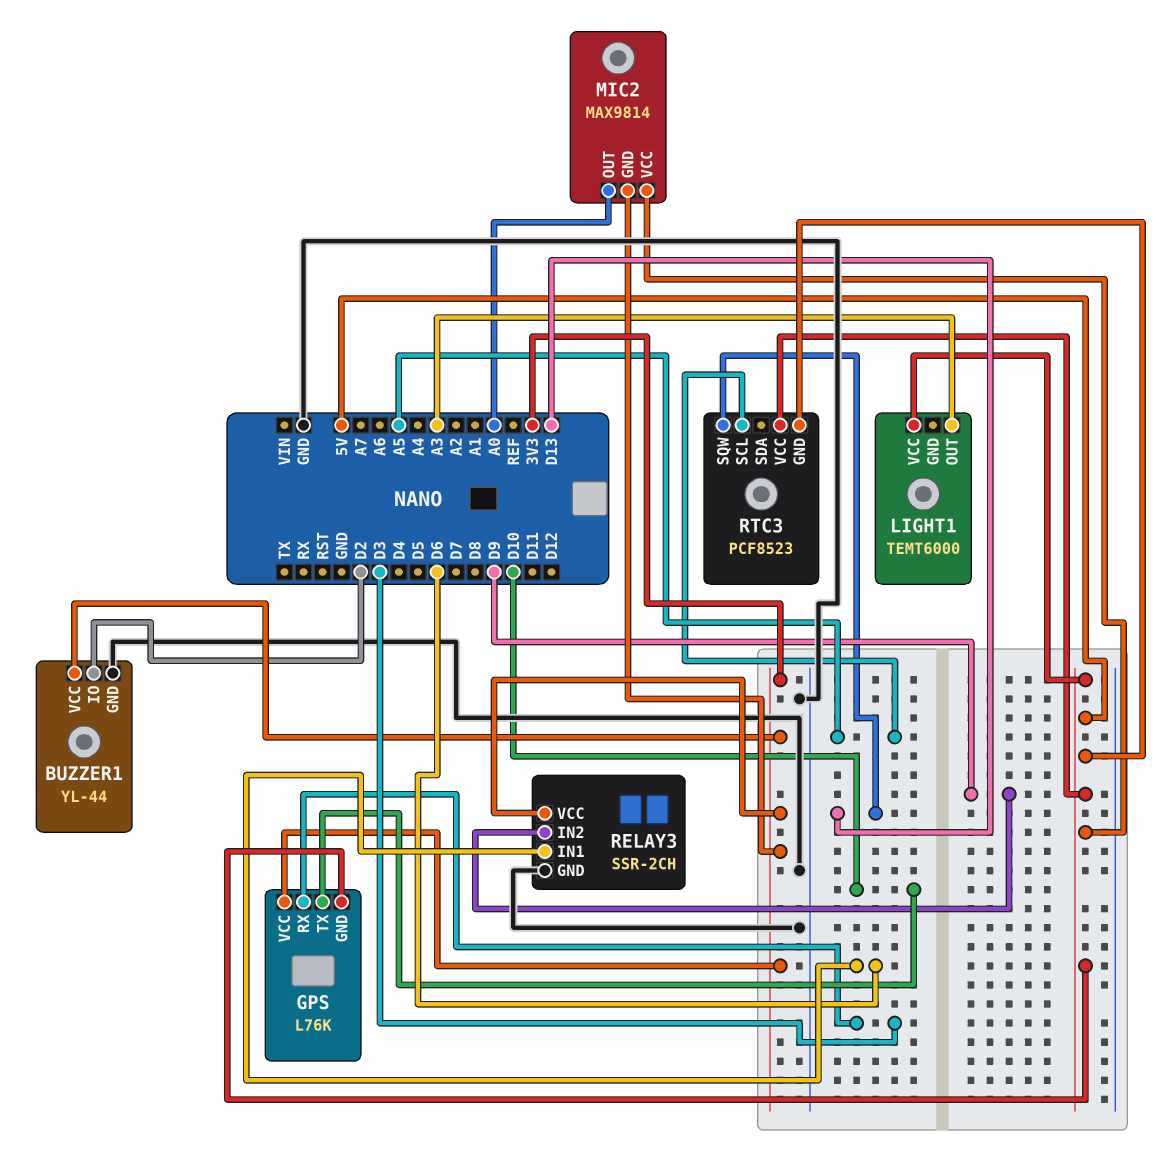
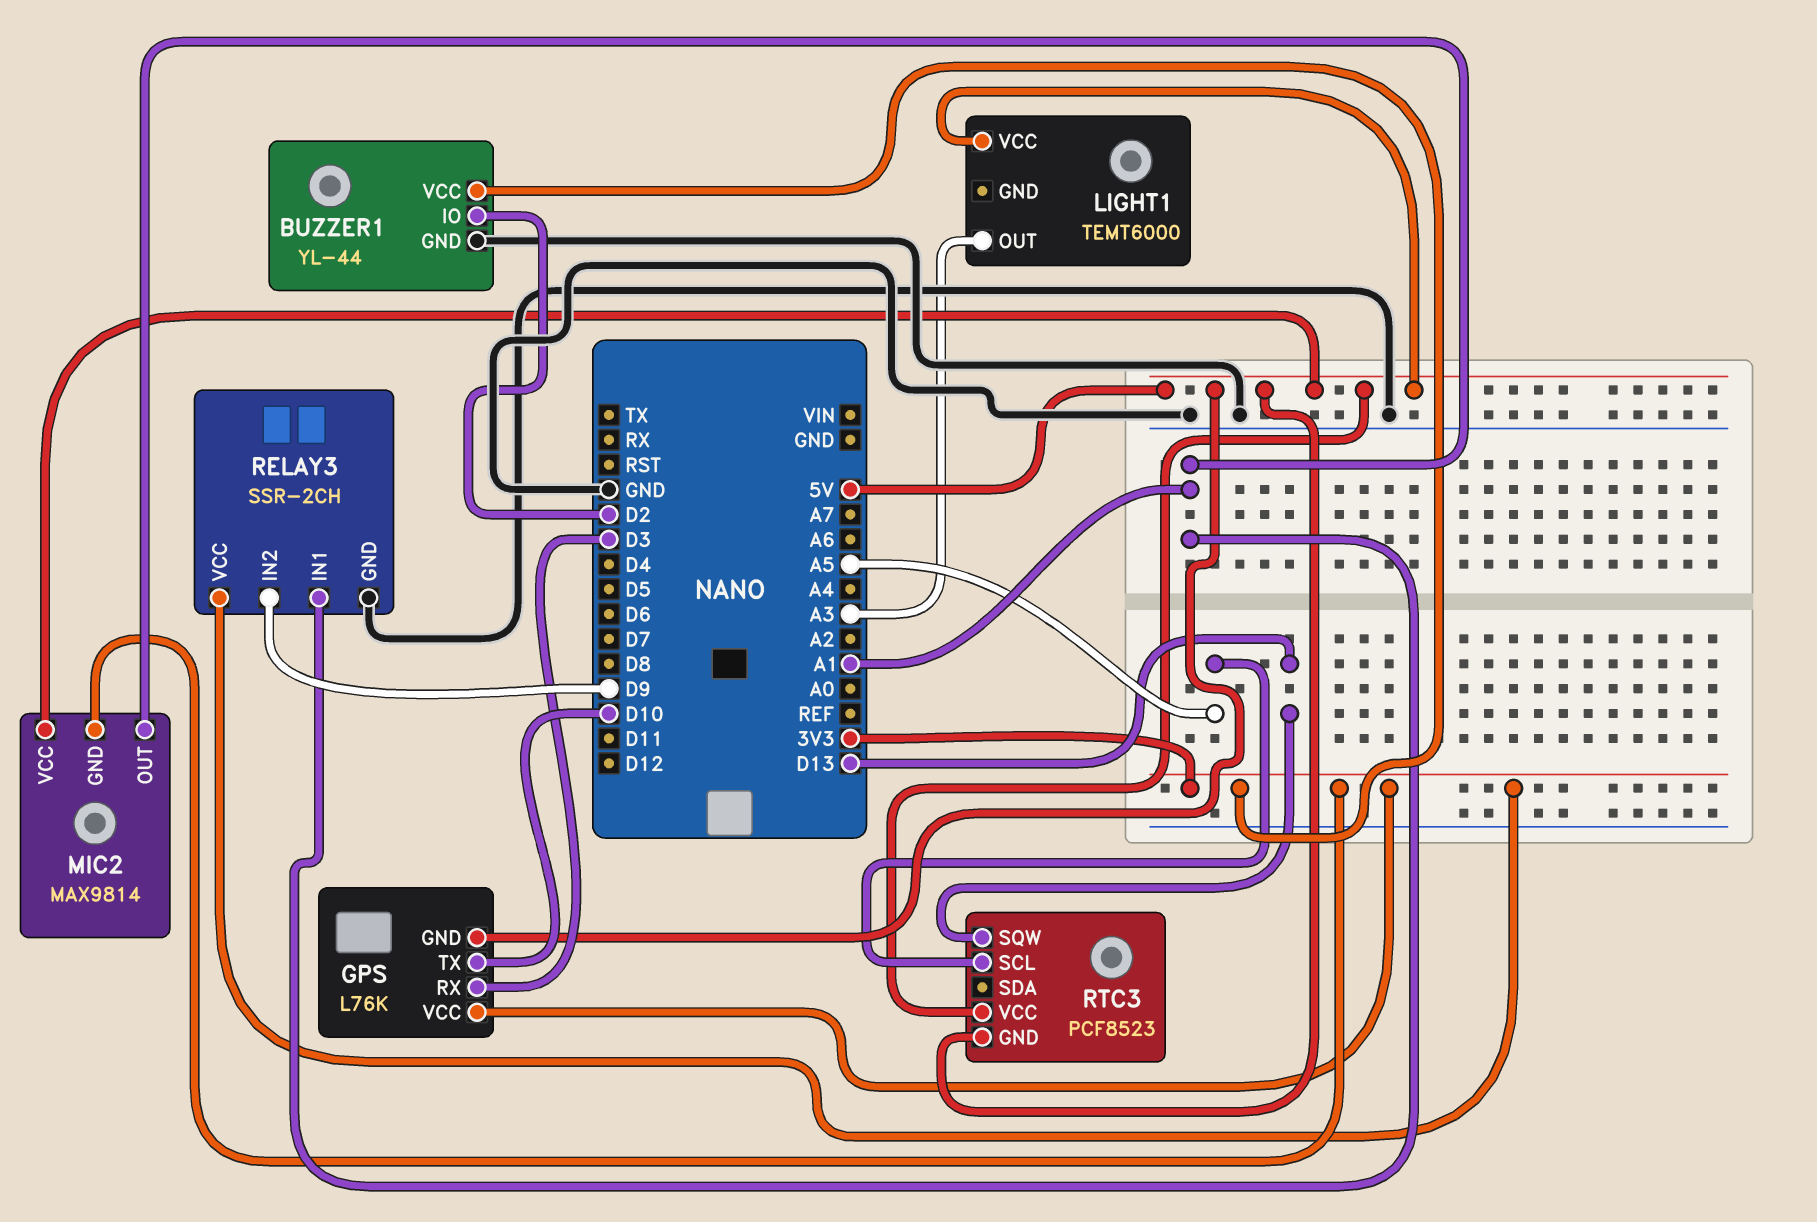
MIC2 pin OUT: A0 -> A1
RELAY3 pin IN1: D6 -> A1

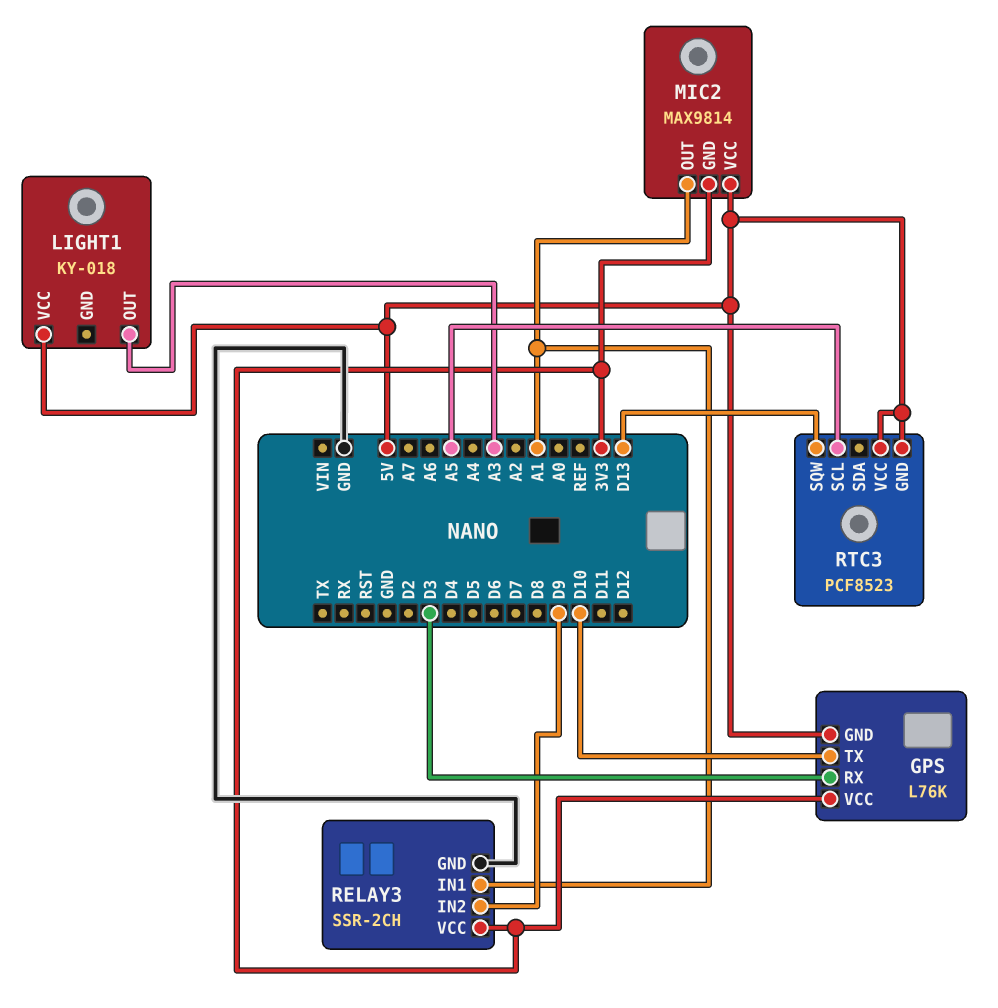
BUZZER1: YL-44 -> none
BUZZER1 pin GND: GND -> none
BUZZER1 pin IO: D2 -> none
BUZZER1 pin VCC: 3V3 -> none
LIGHT1: TEMT6000 -> KY-018

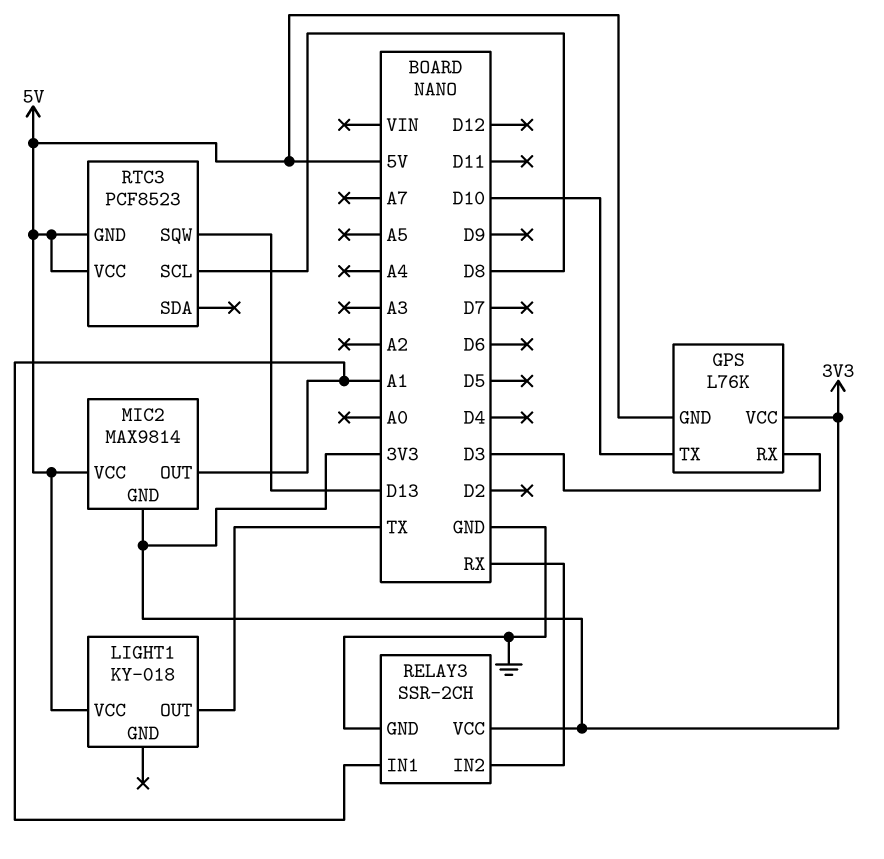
LIGHT1 pin OUT: A3 -> TX
RELAY3 pin IN2: D9 -> RX
RTC3 pin SCL: A5 -> D8

